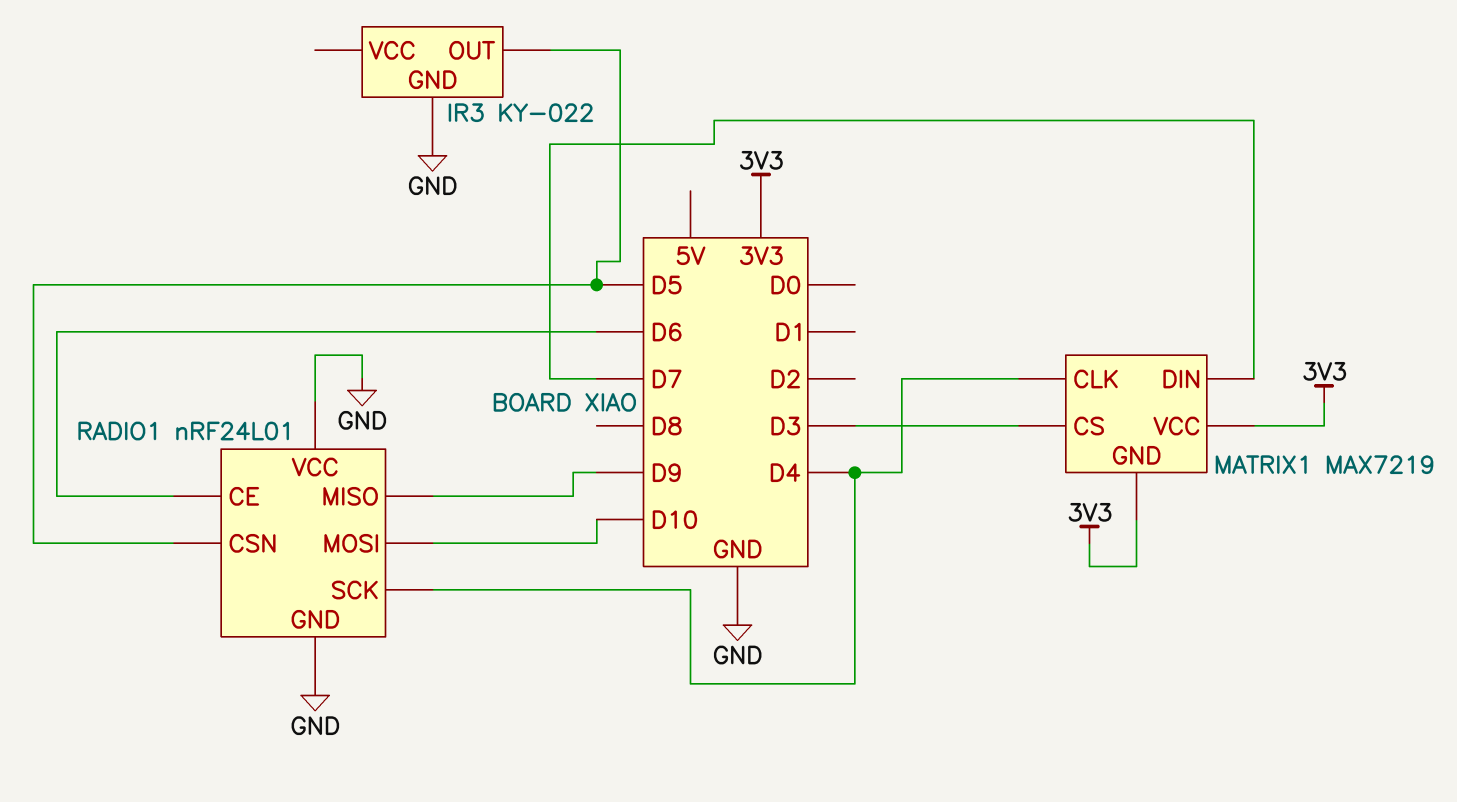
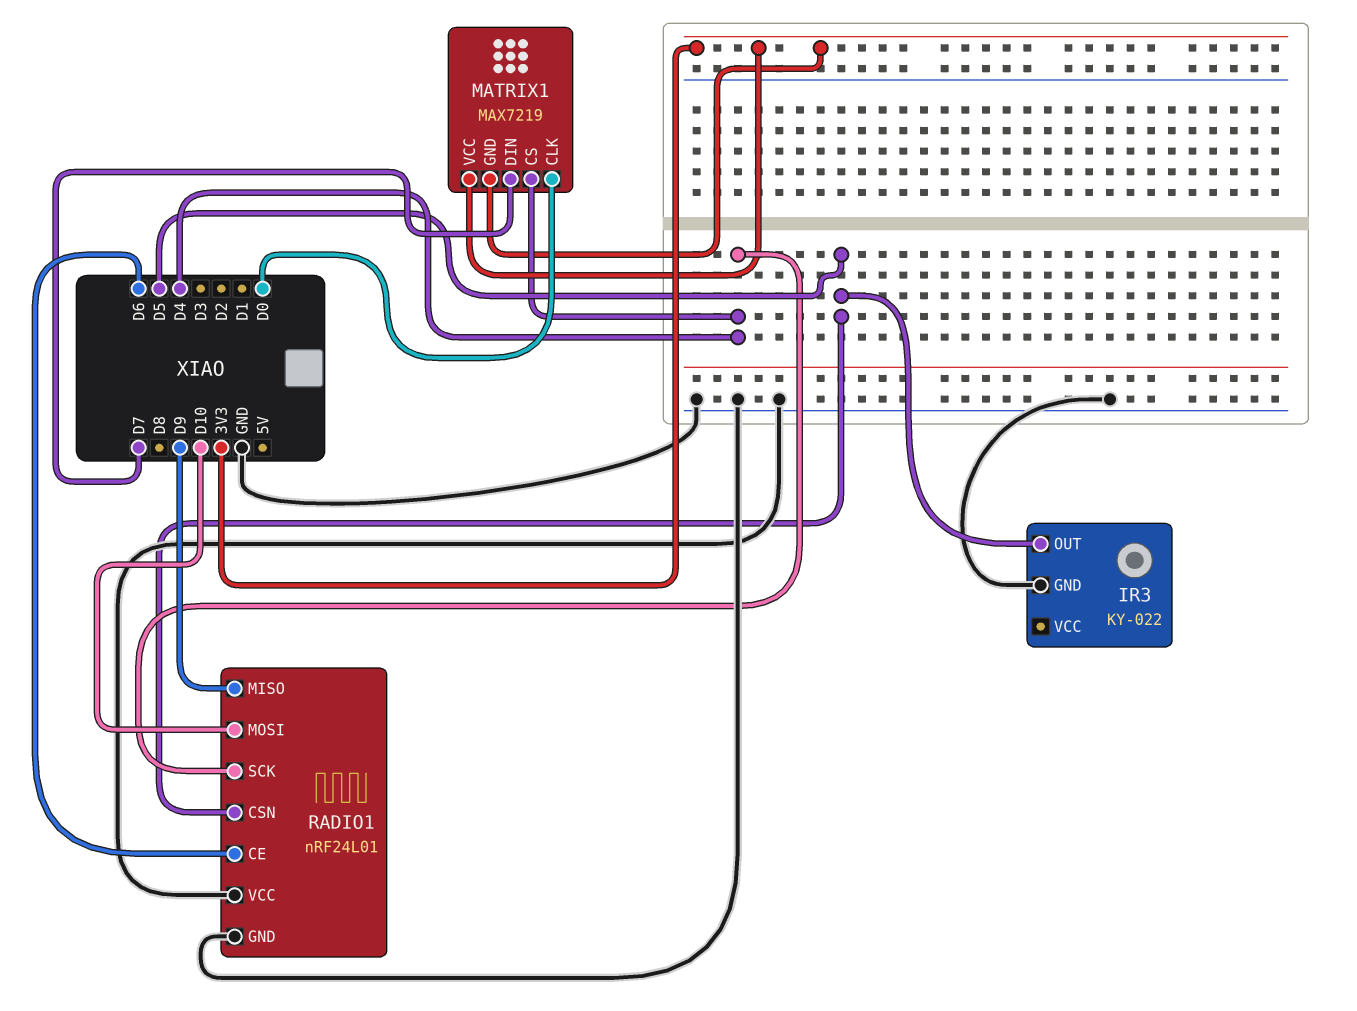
MATRIX1 pin CLK: D4 -> D0
MATRIX1 pin CS: D3 -> D4

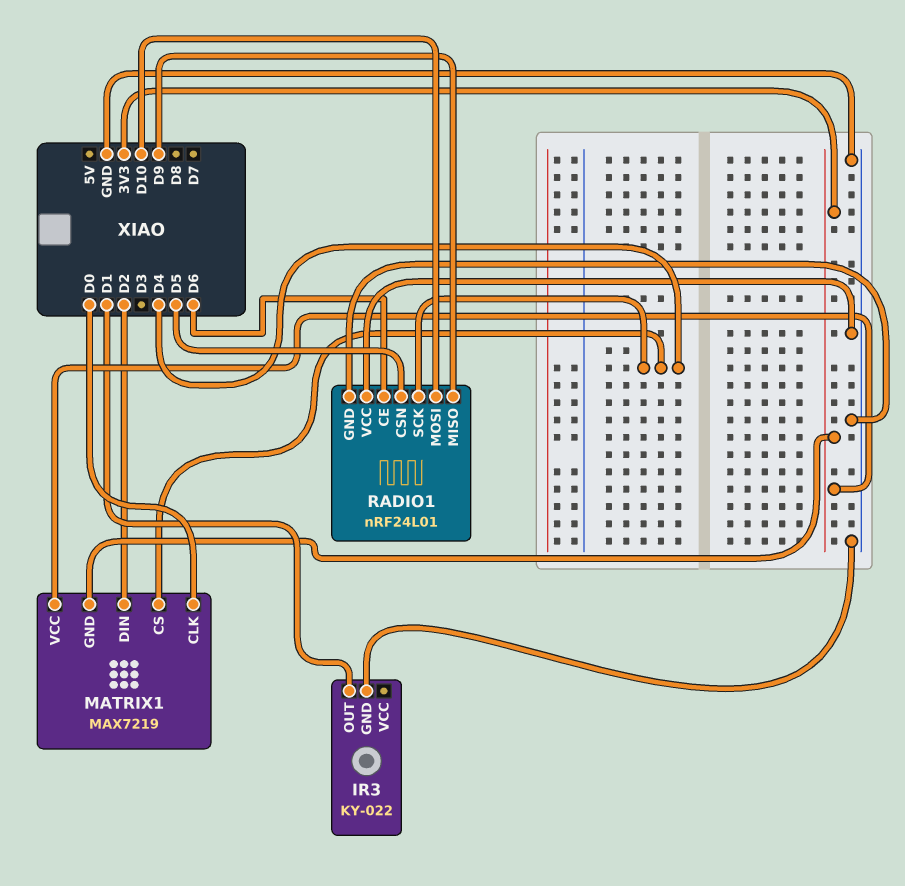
IR3 pin OUT: D5 -> D1
MATRIX1 pin DIN: D7 -> D2

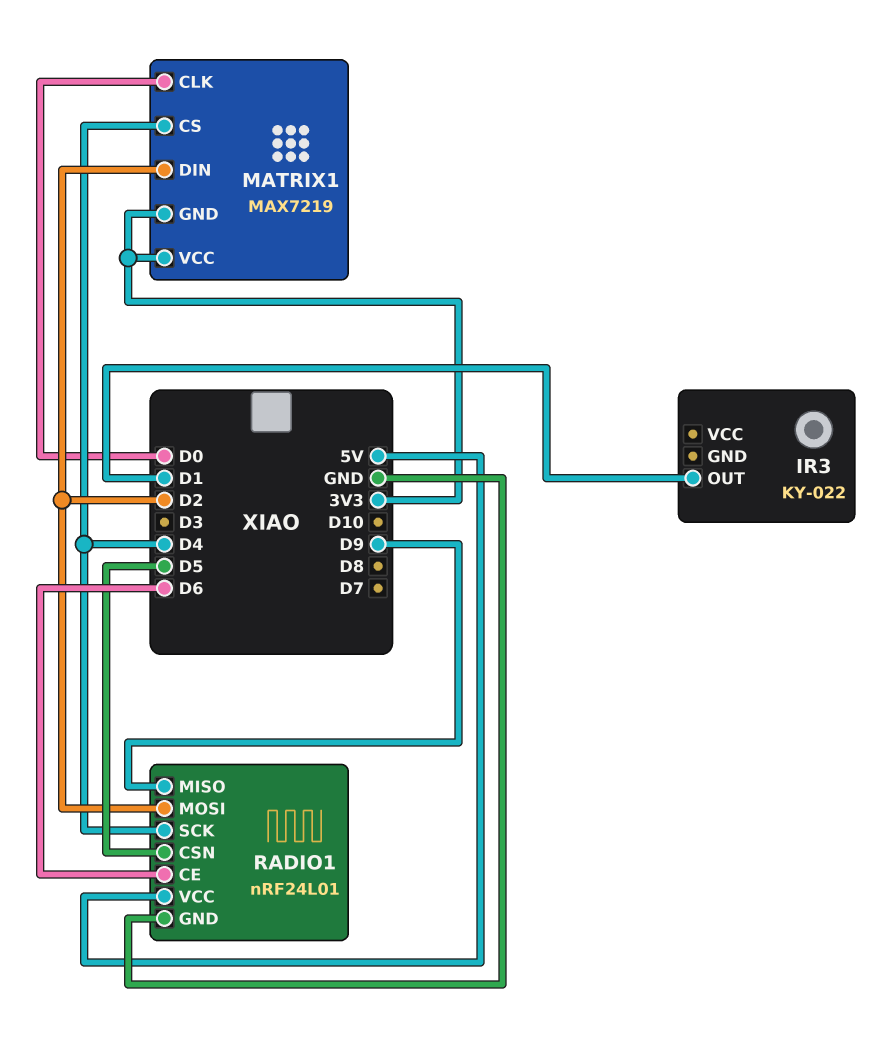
IR3 pin GND: GND -> none
RADIO1 pin MOSI: D10 -> D2
RADIO1 pin VCC: GND -> 5V

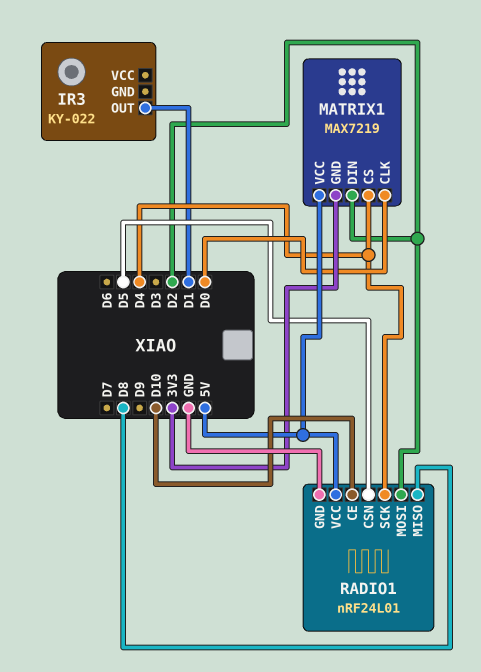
MATRIX1 pin VCC: 3V3 -> 5V
RADIO1 pin CE: D6 -> D10
RADIO1 pin MISO: D9 -> D8

